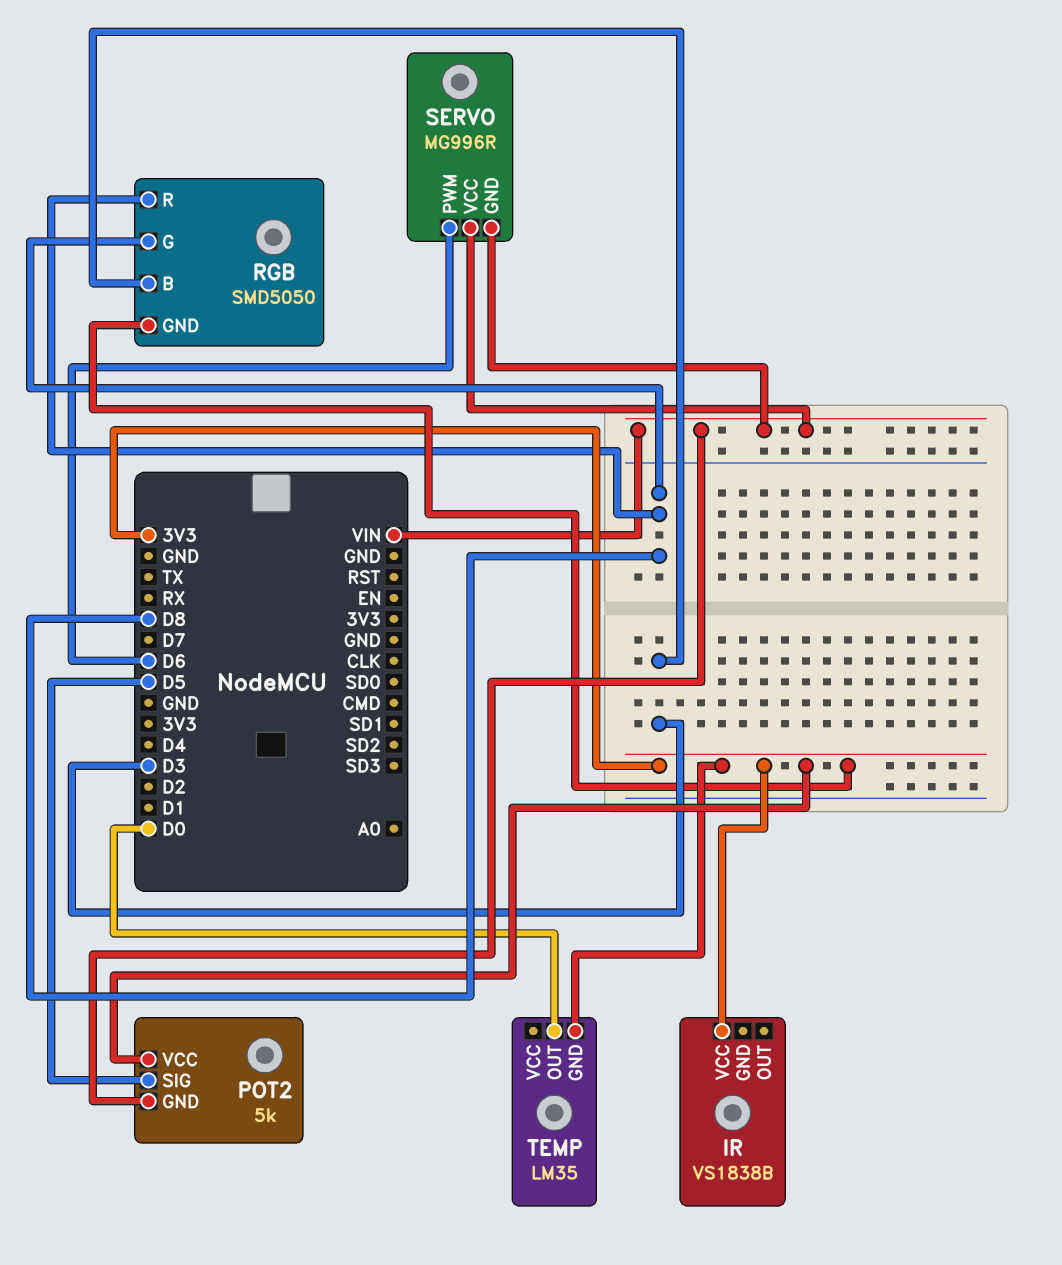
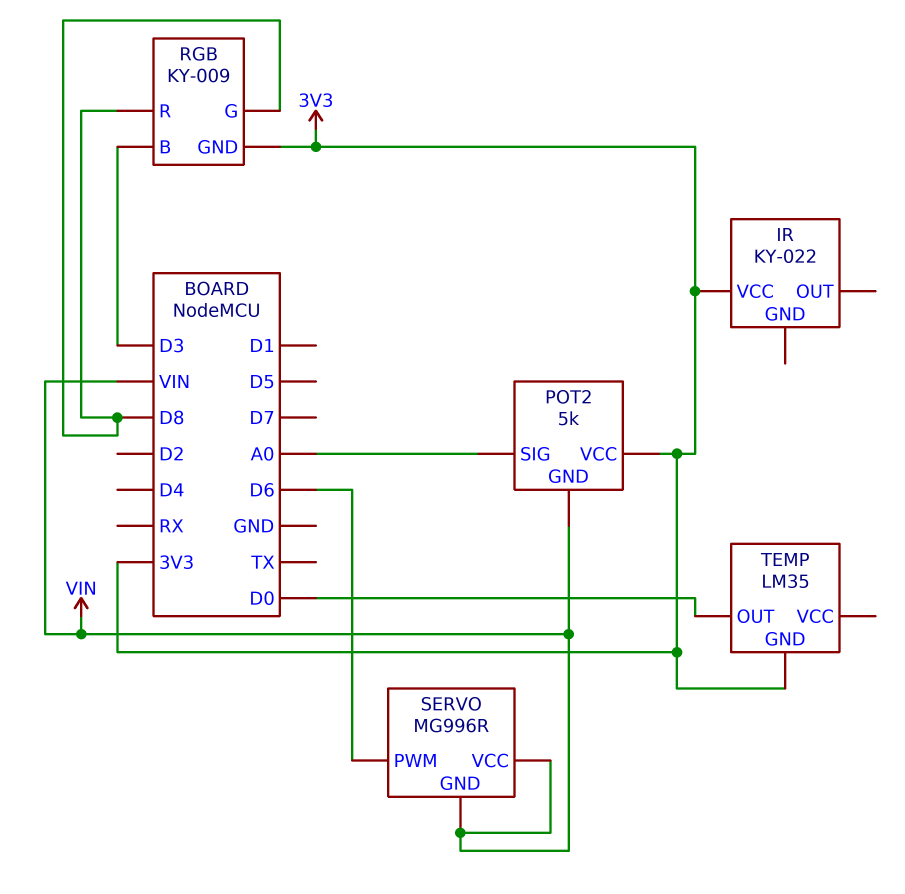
IR: VS1838B -> KY-022
POT2 pin SIG: D5 -> A0
RGB: SMD5050 -> KY-009

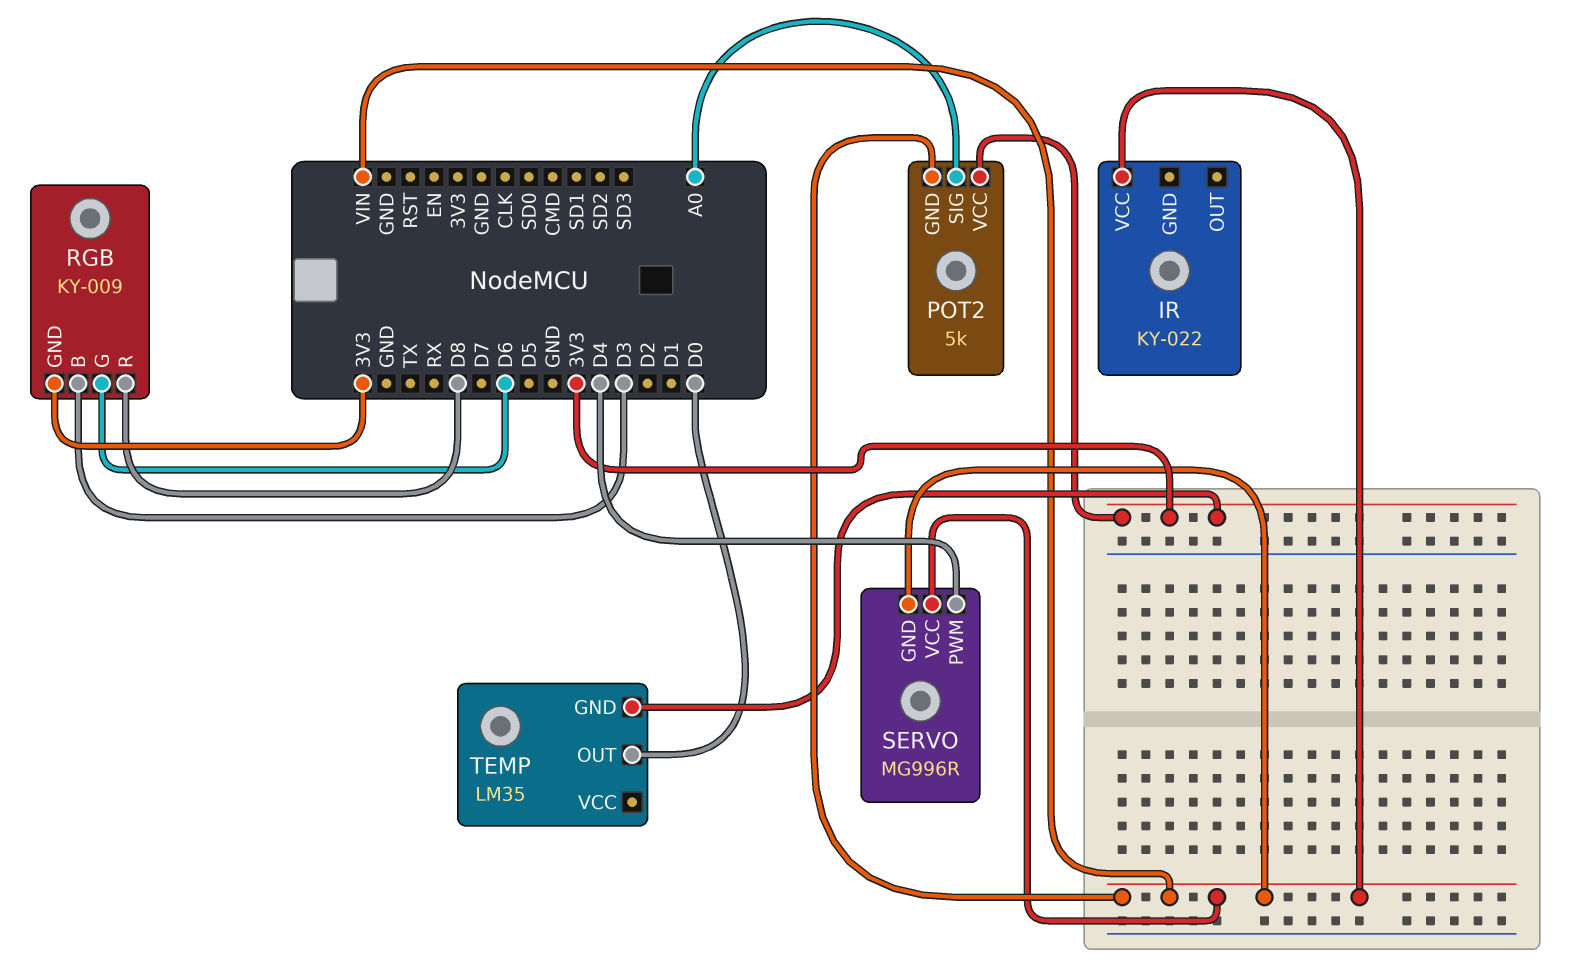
IR pin VCC: 3V3 -> VIN
RGB pin G: D8 -> D6
SERVO pin PWM: D6 -> D4

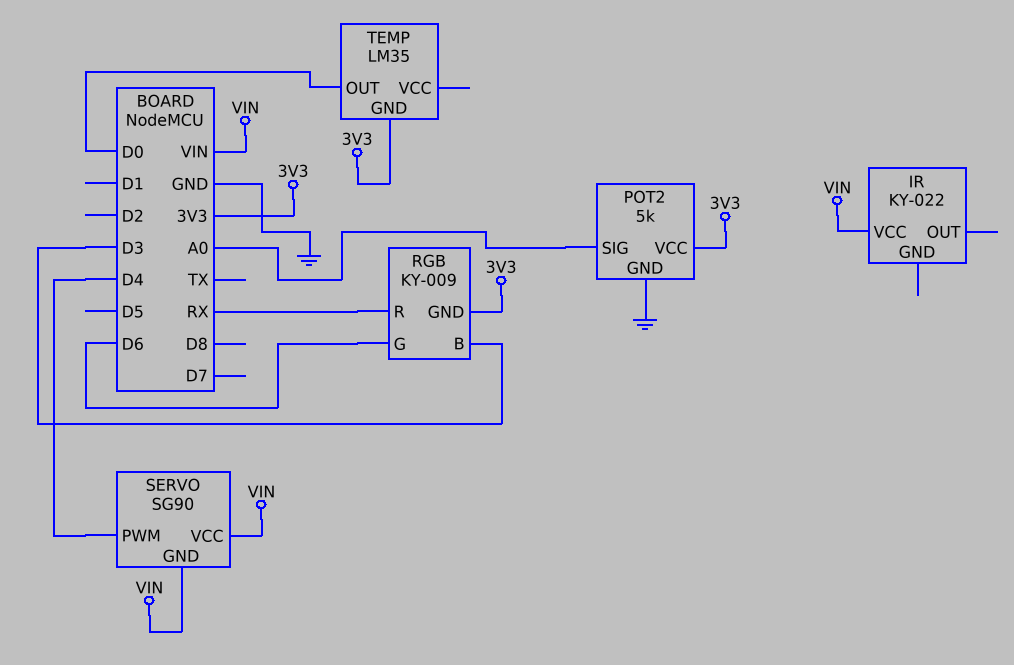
POT2 pin GND: VIN -> GND
RGB pin R: D8 -> RX
SERVO: MG996R -> SG90

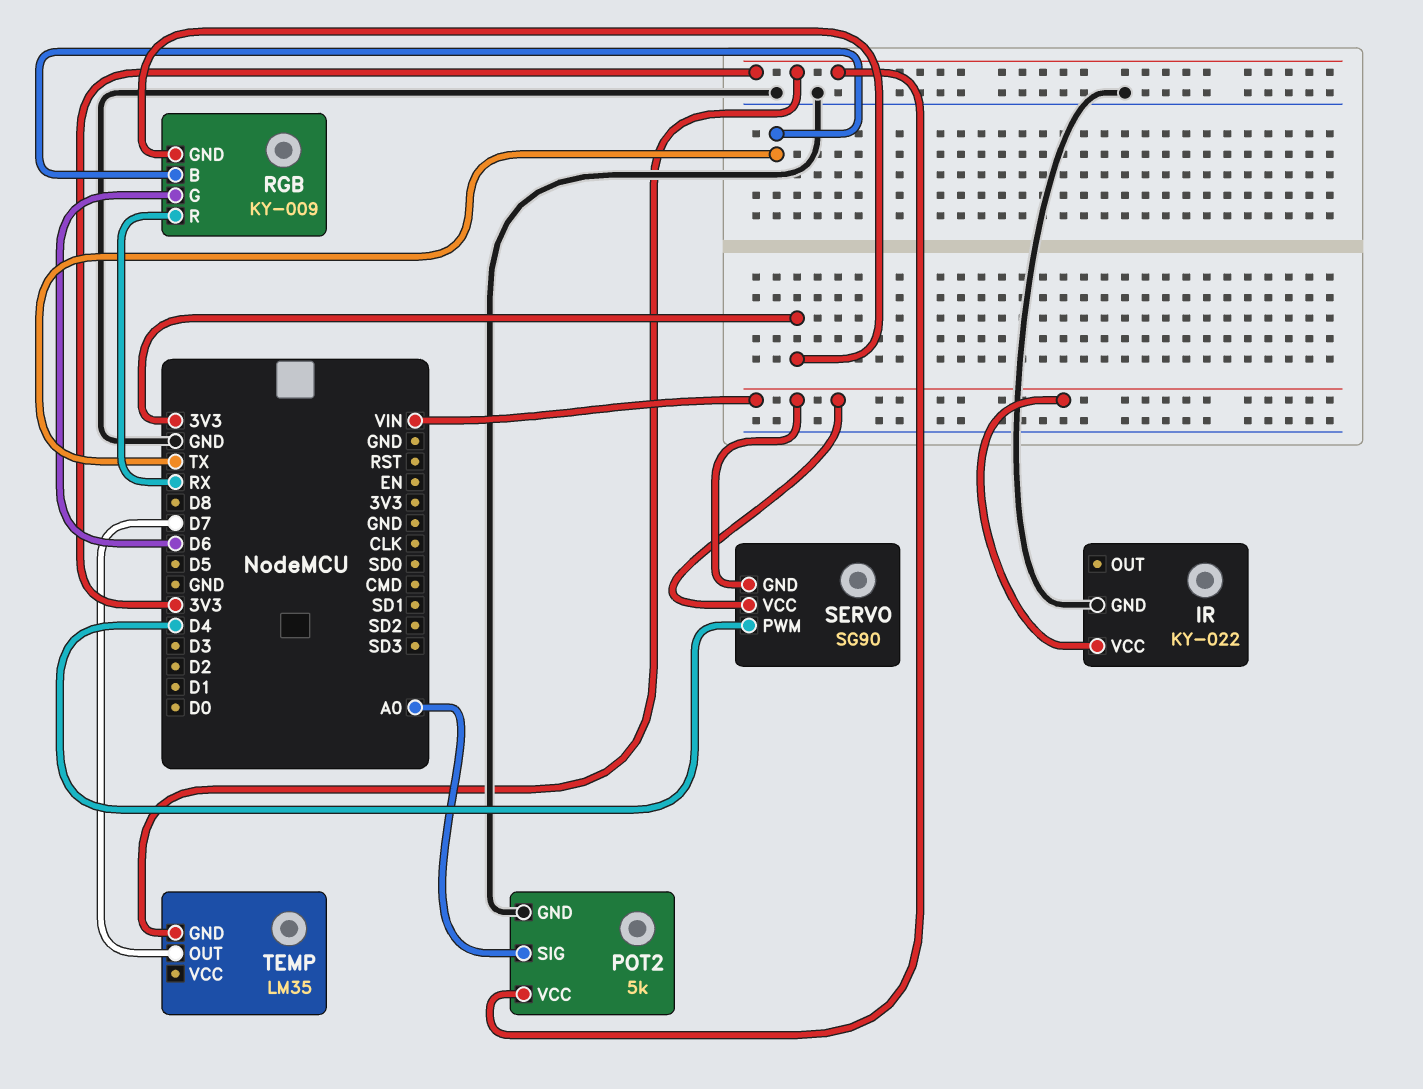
IR pin GND: none -> GND
RGB pin B: D3 -> TX
TEMP pin OUT: D0 -> D7

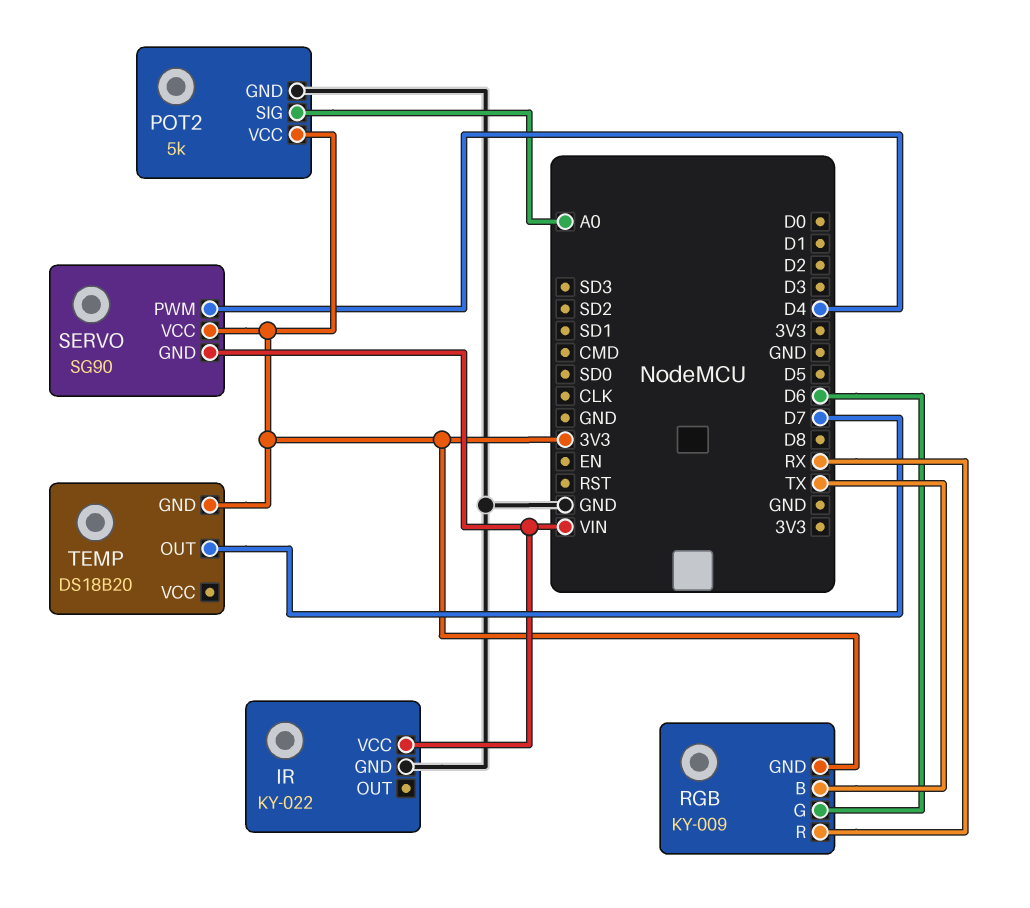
SERVO pin VCC: VIN -> 3V3
TEMP: LM35 -> DS18B20

